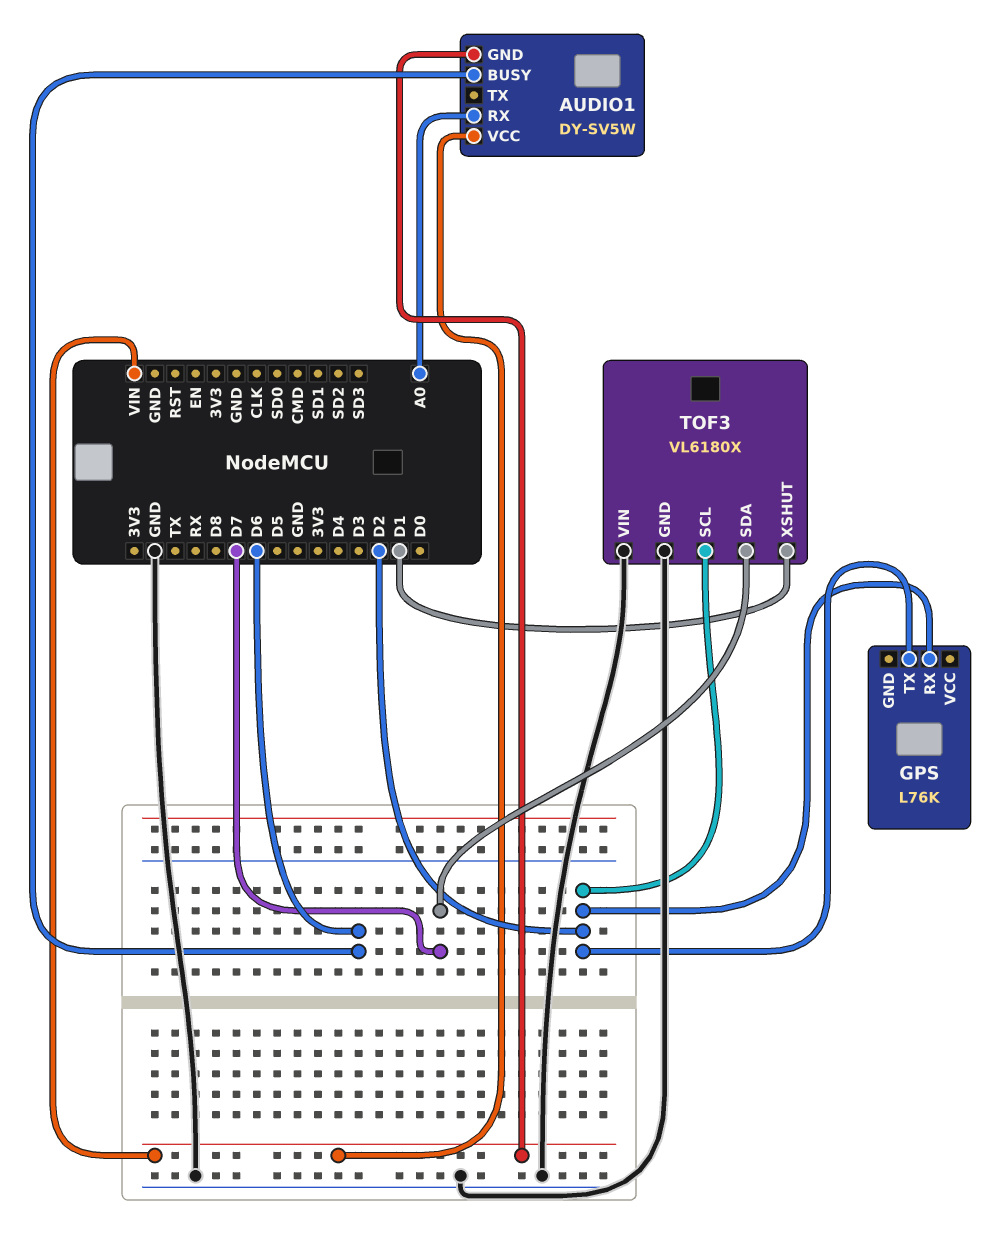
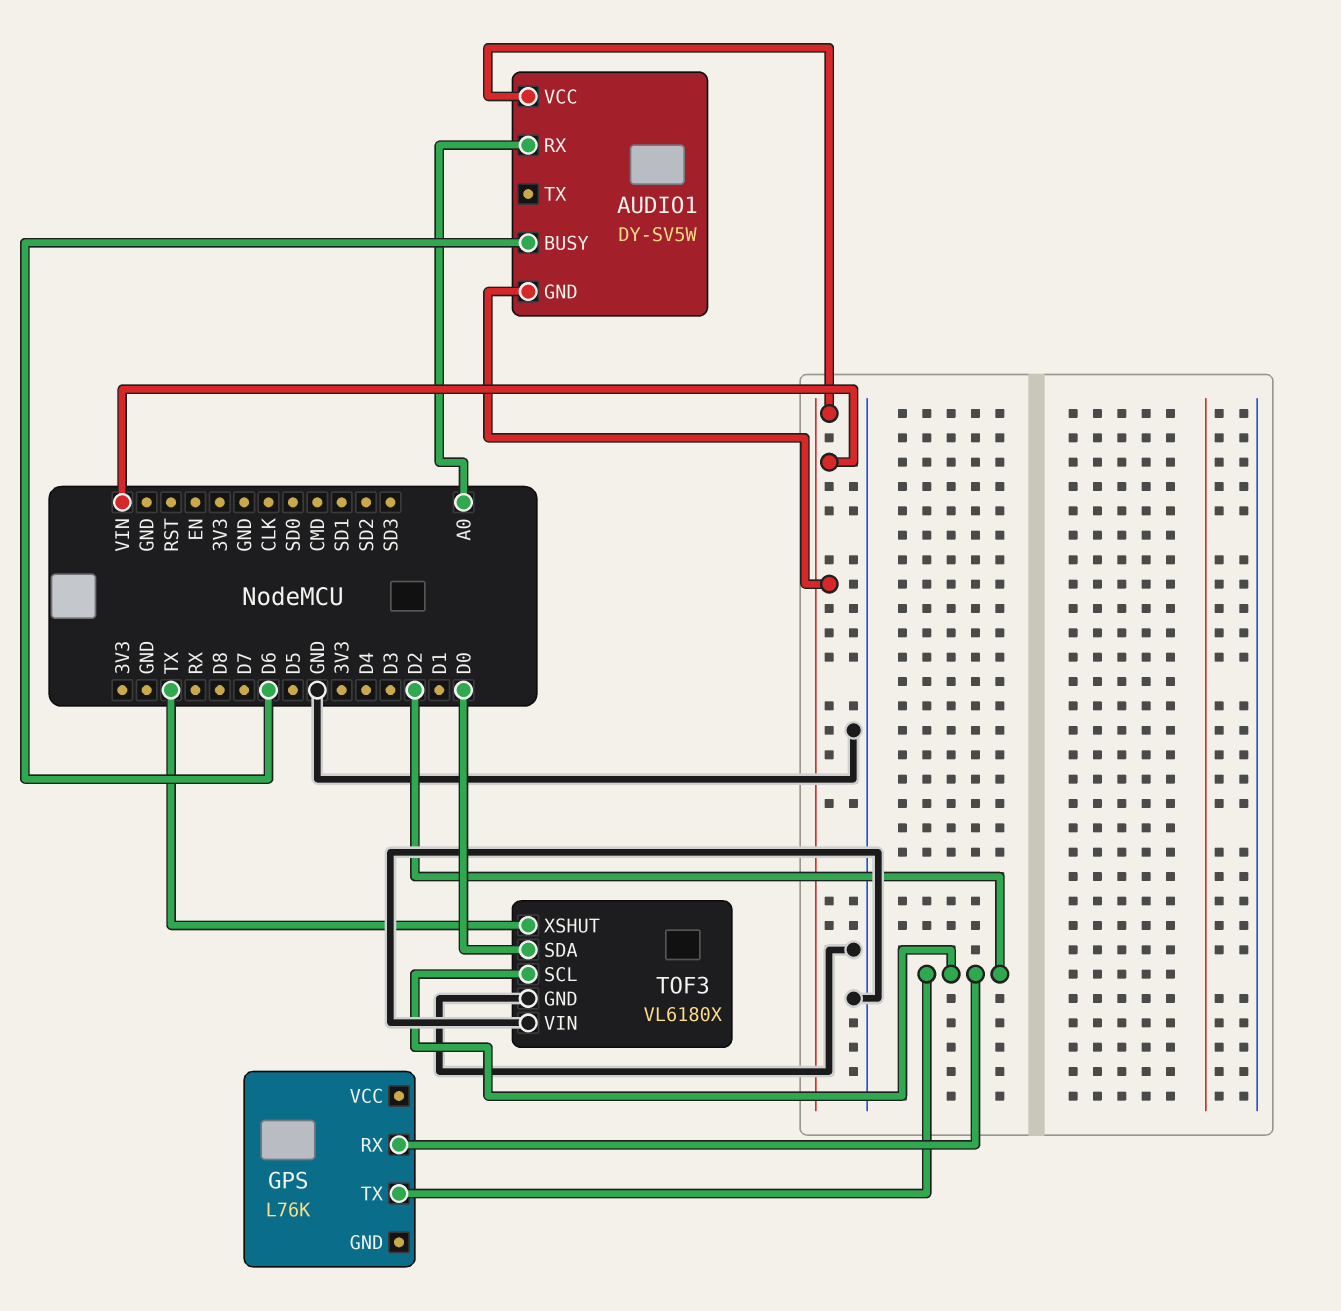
TOF3 pin SDA: D7 -> D0
TOF3 pin XSHUT: D1 -> TX

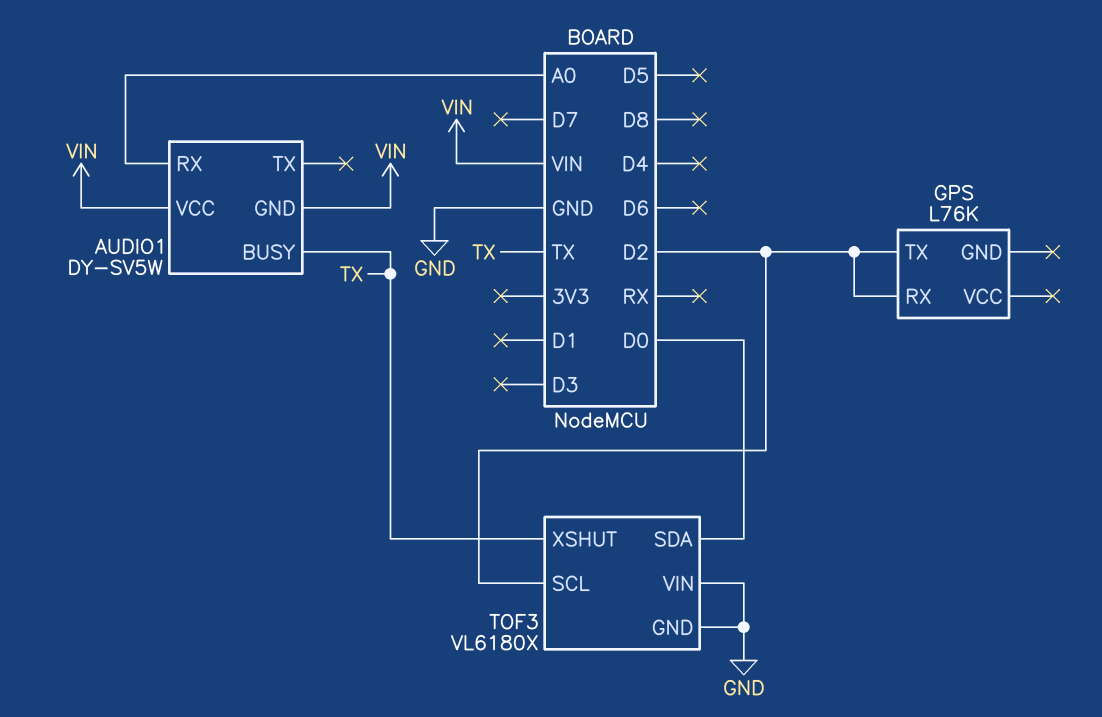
AUDIO1 pin BUSY: D6 -> TX

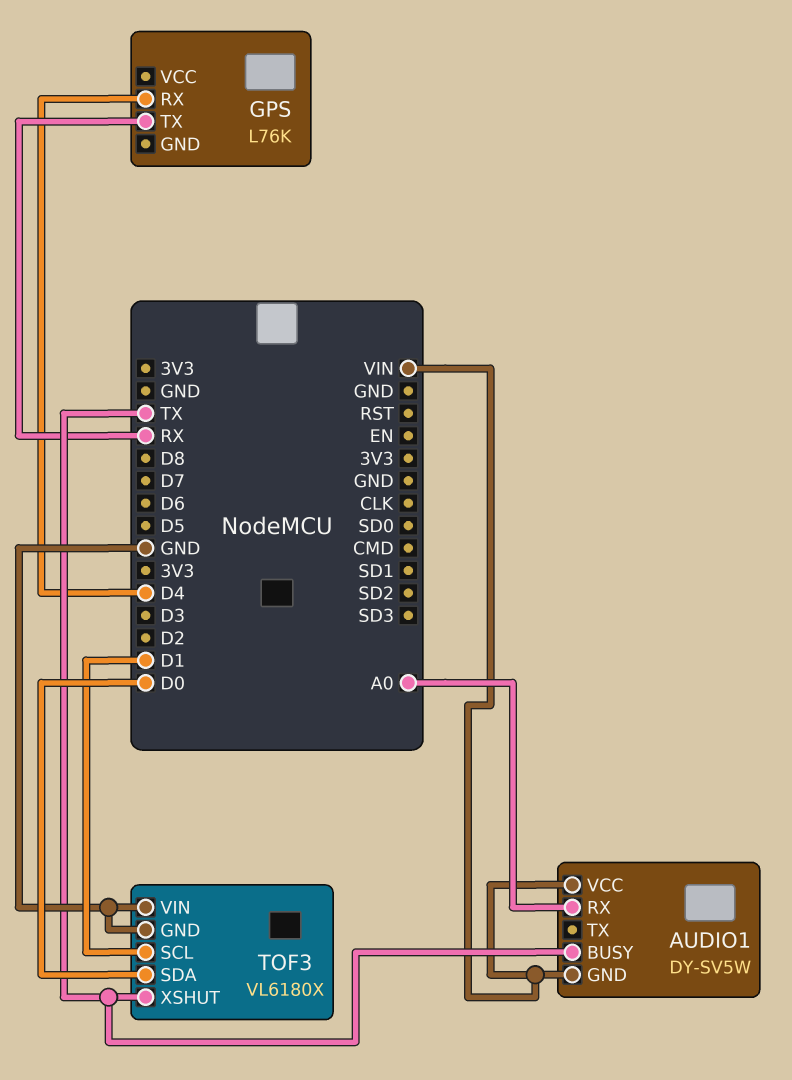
GPS pin RX: D2 -> D4
GPS pin TX: D2 -> RX
TOF3 pin SCL: D2 -> D1

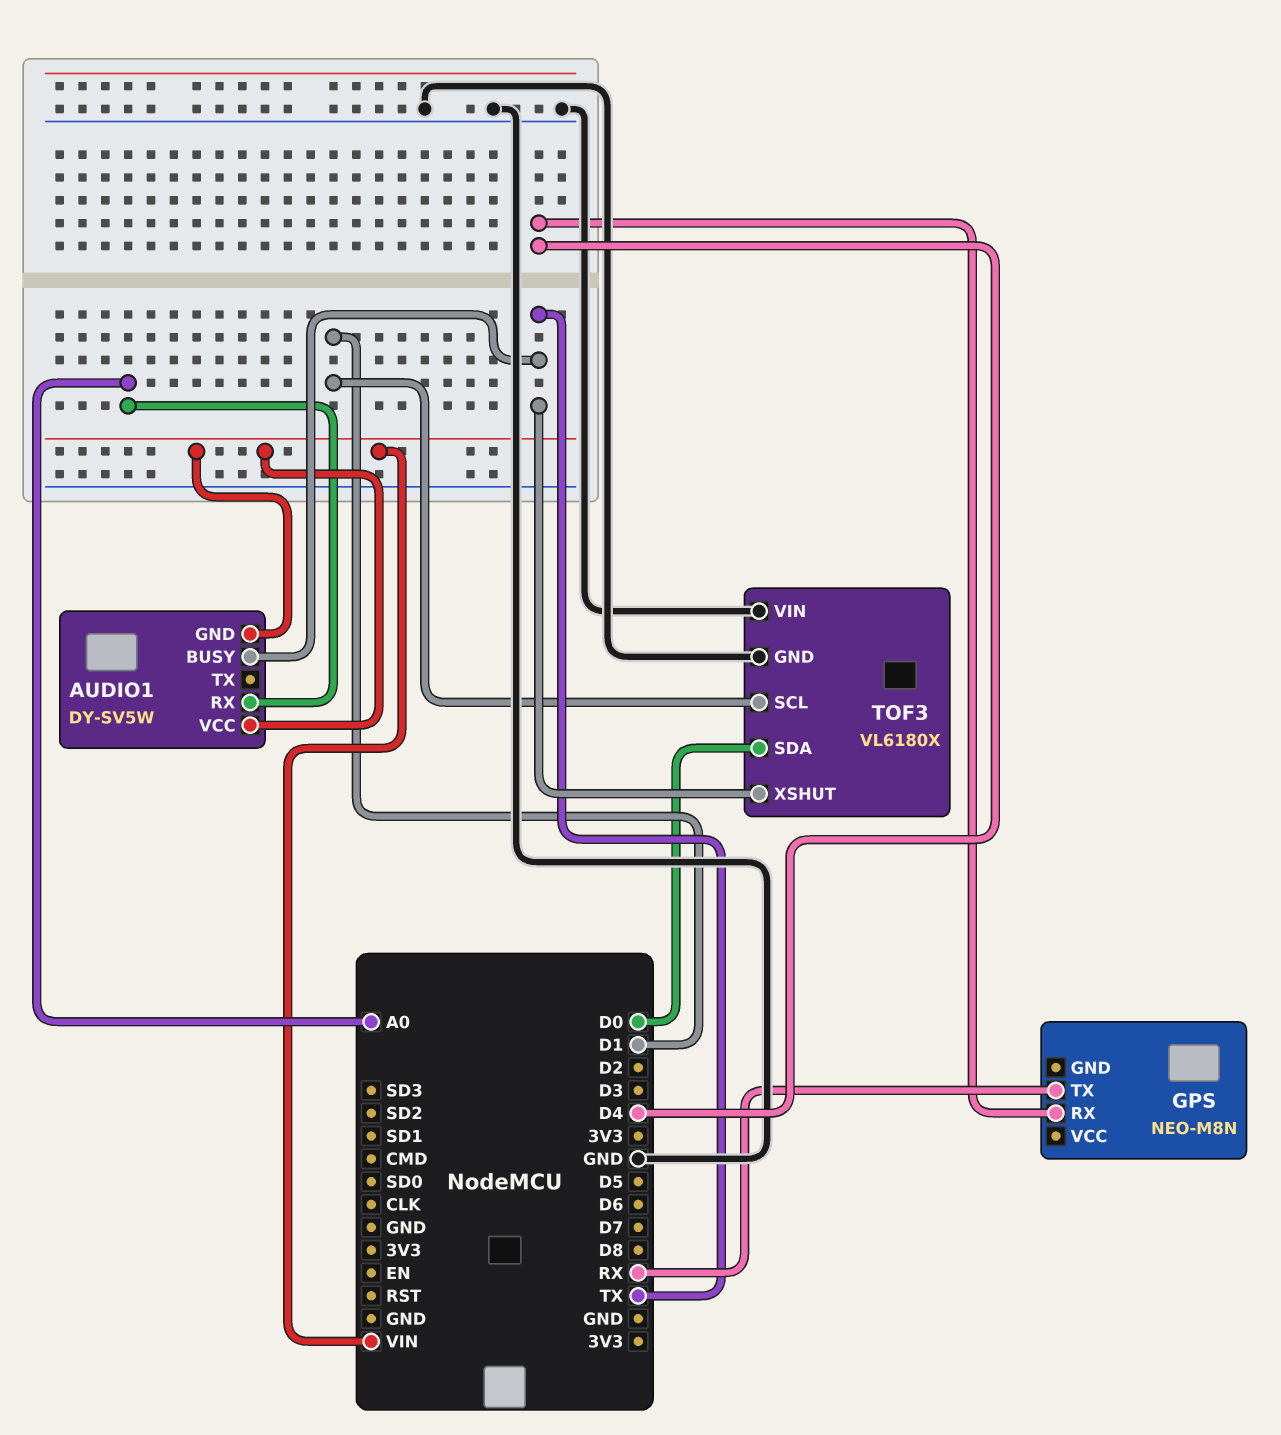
GPS: L76K -> NEO-M8N

